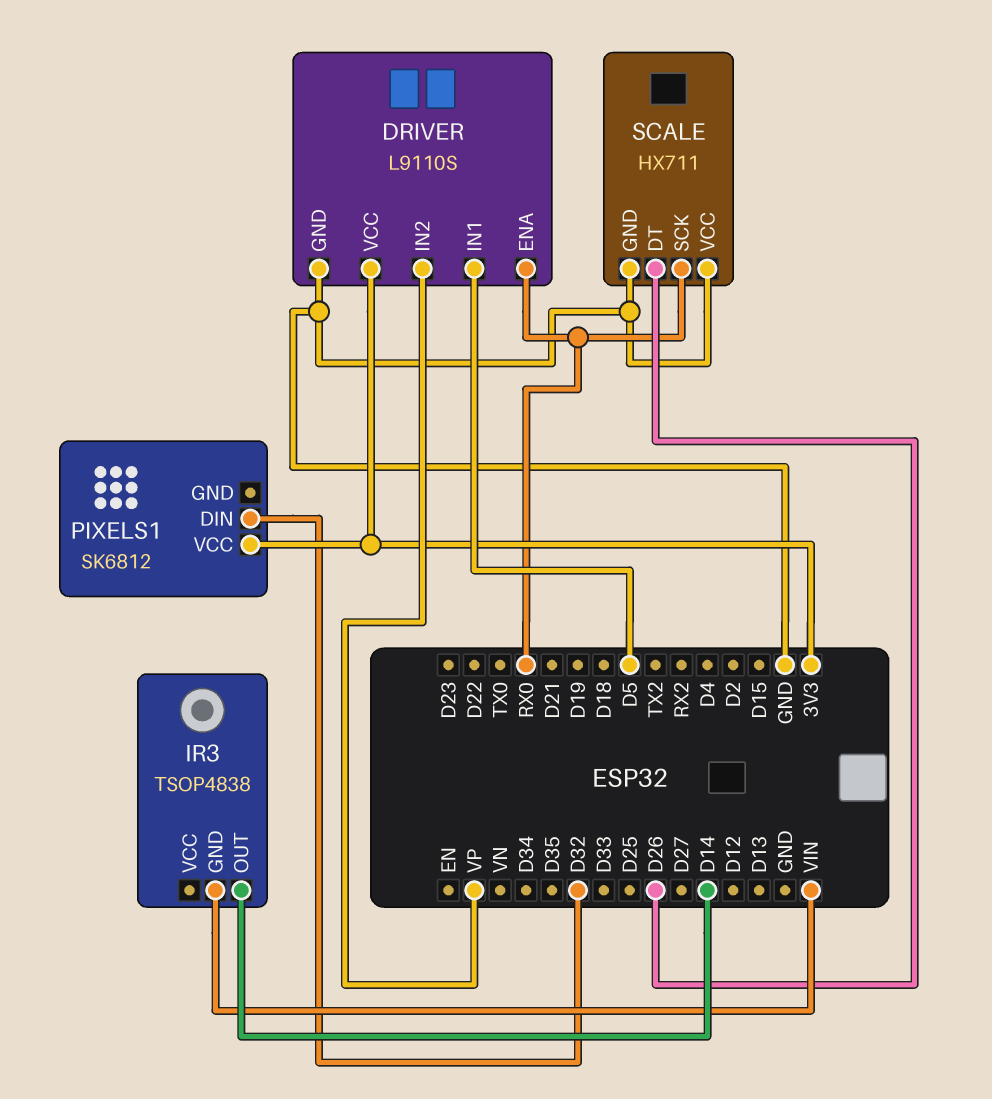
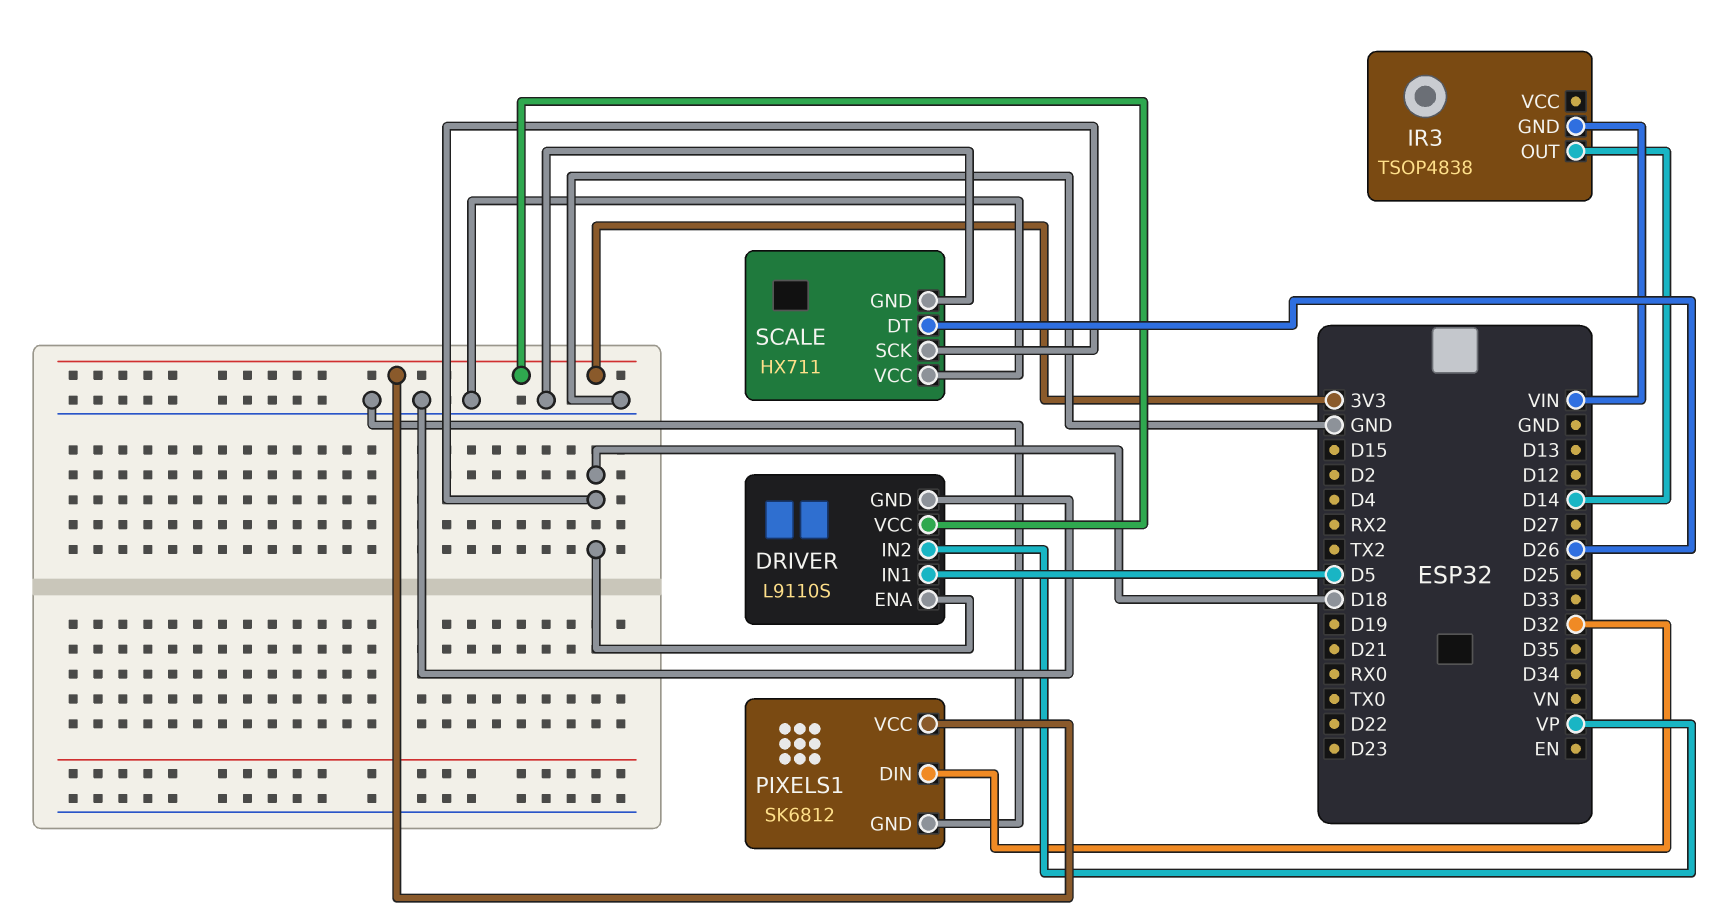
DRIVER pin ENA: RX0 -> D18
PIXELS1 pin GND: none -> GND
SCALE pin SCK: RX0 -> D18

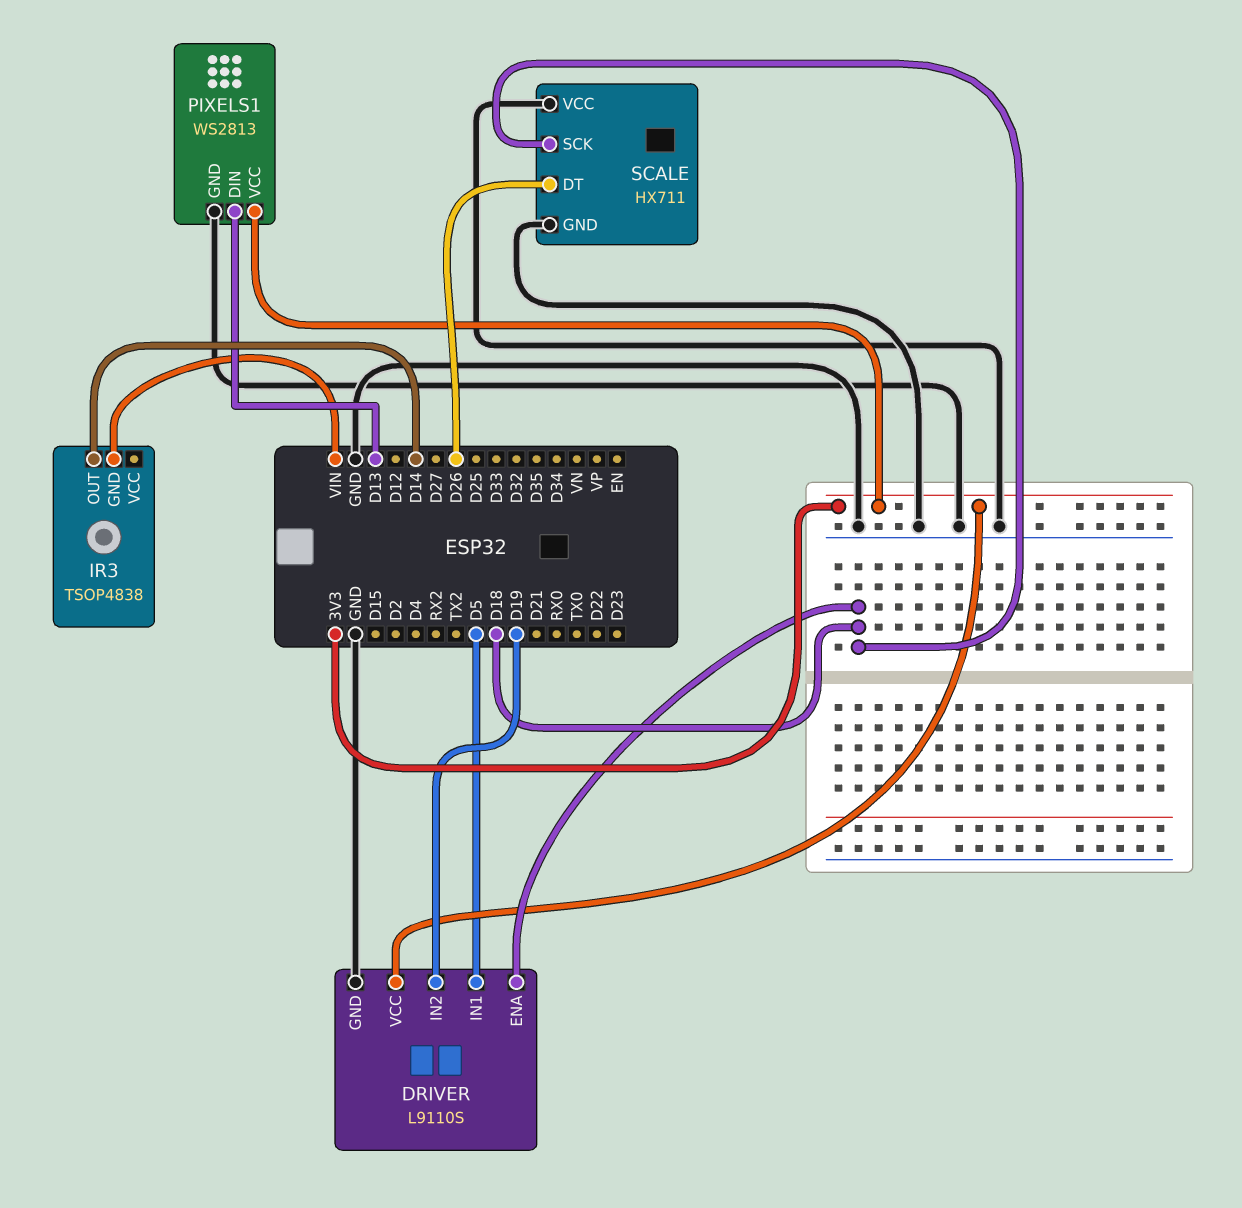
DRIVER pin IN2: VP -> D19
PIXELS1: SK6812 -> WS2813
PIXELS1 pin DIN: D32 -> D13

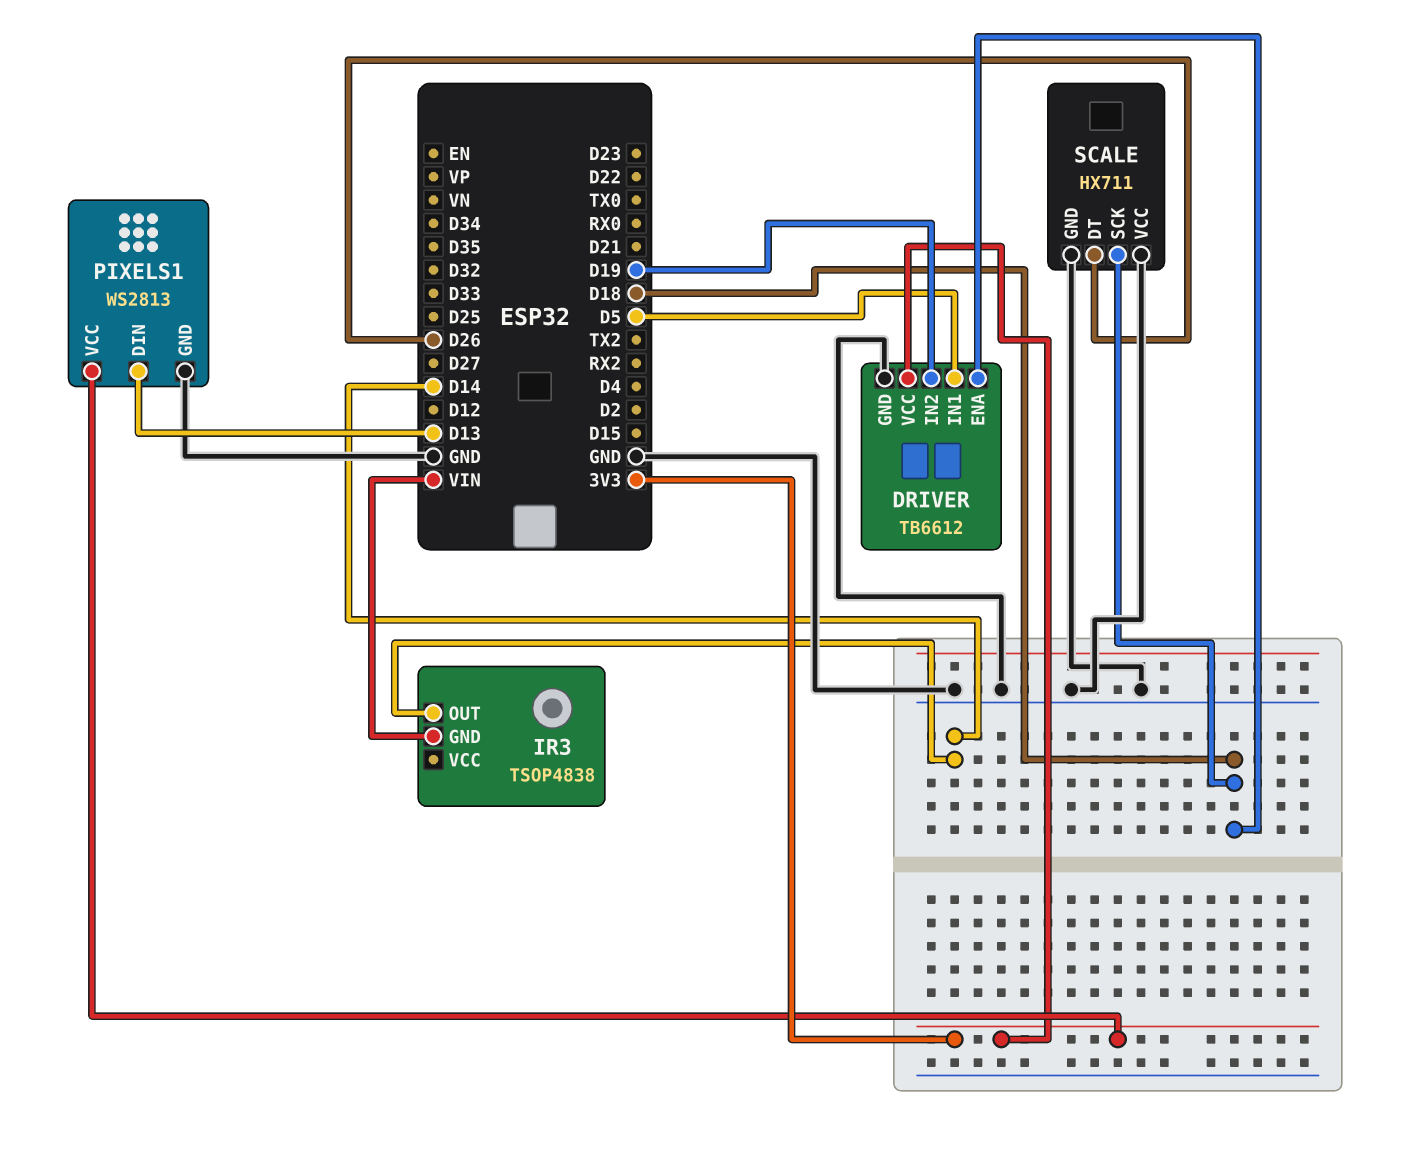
DRIVER: L9110S -> TB6612

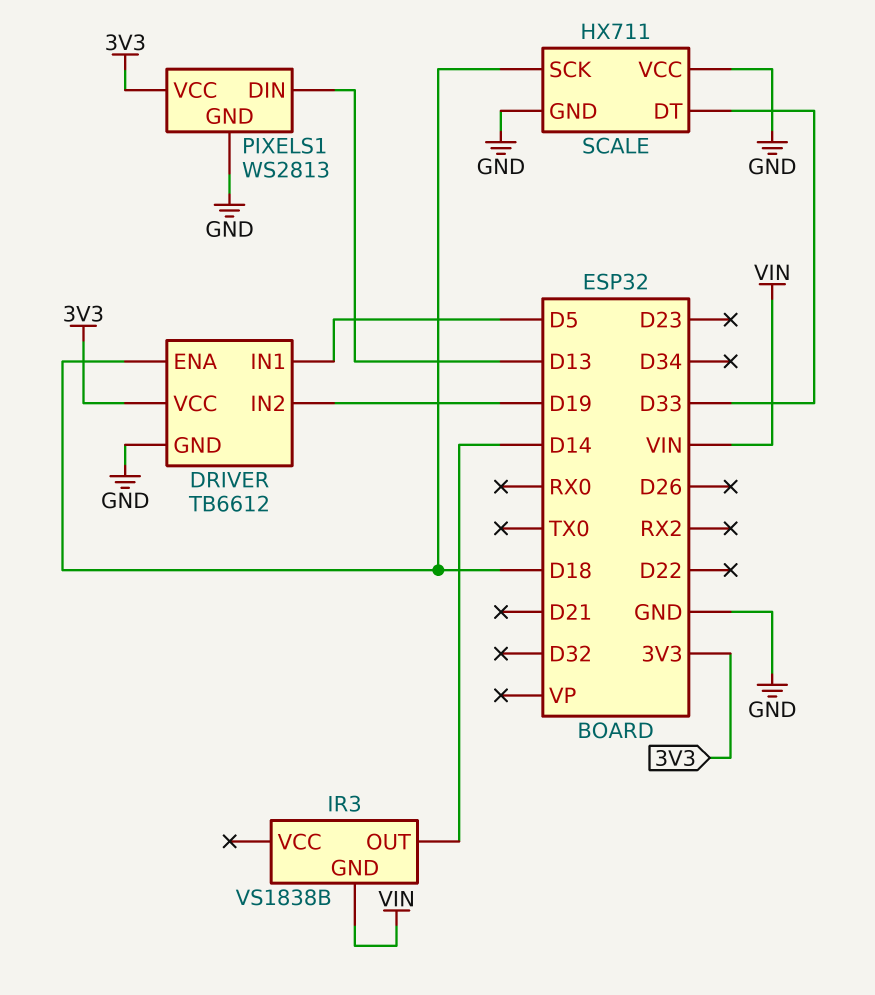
IR3: TSOP4838 -> VS1838B
SCALE pin DT: D26 -> D33

